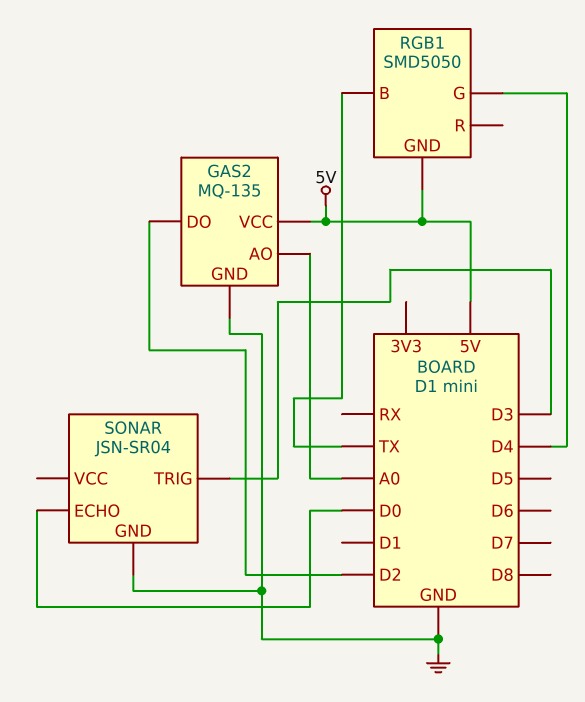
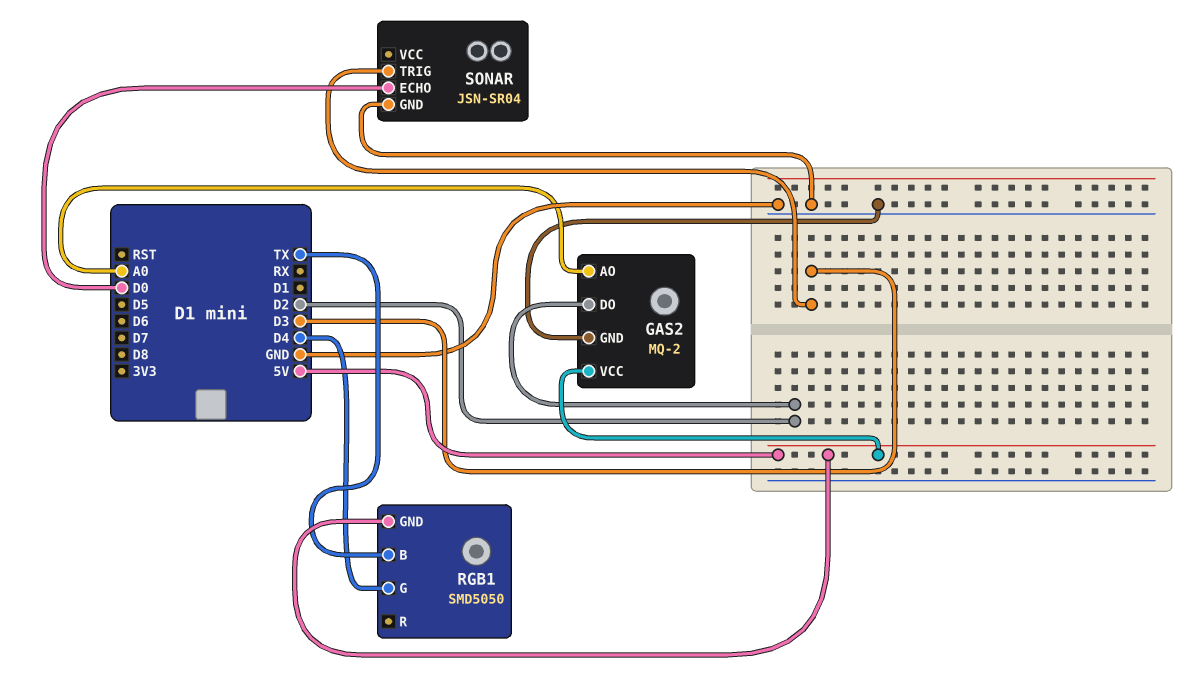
GAS2: MQ-135 -> MQ-2

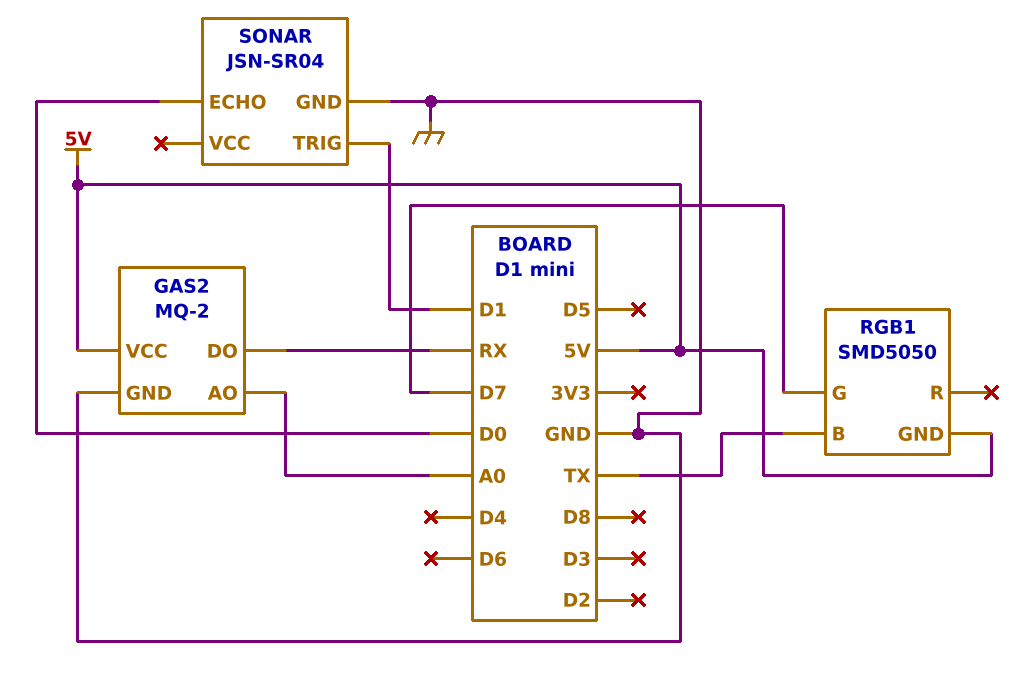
GAS2 pin DO: D2 -> RX
RGB1 pin G: D4 -> D7
SONAR pin TRIG: D3 -> D1

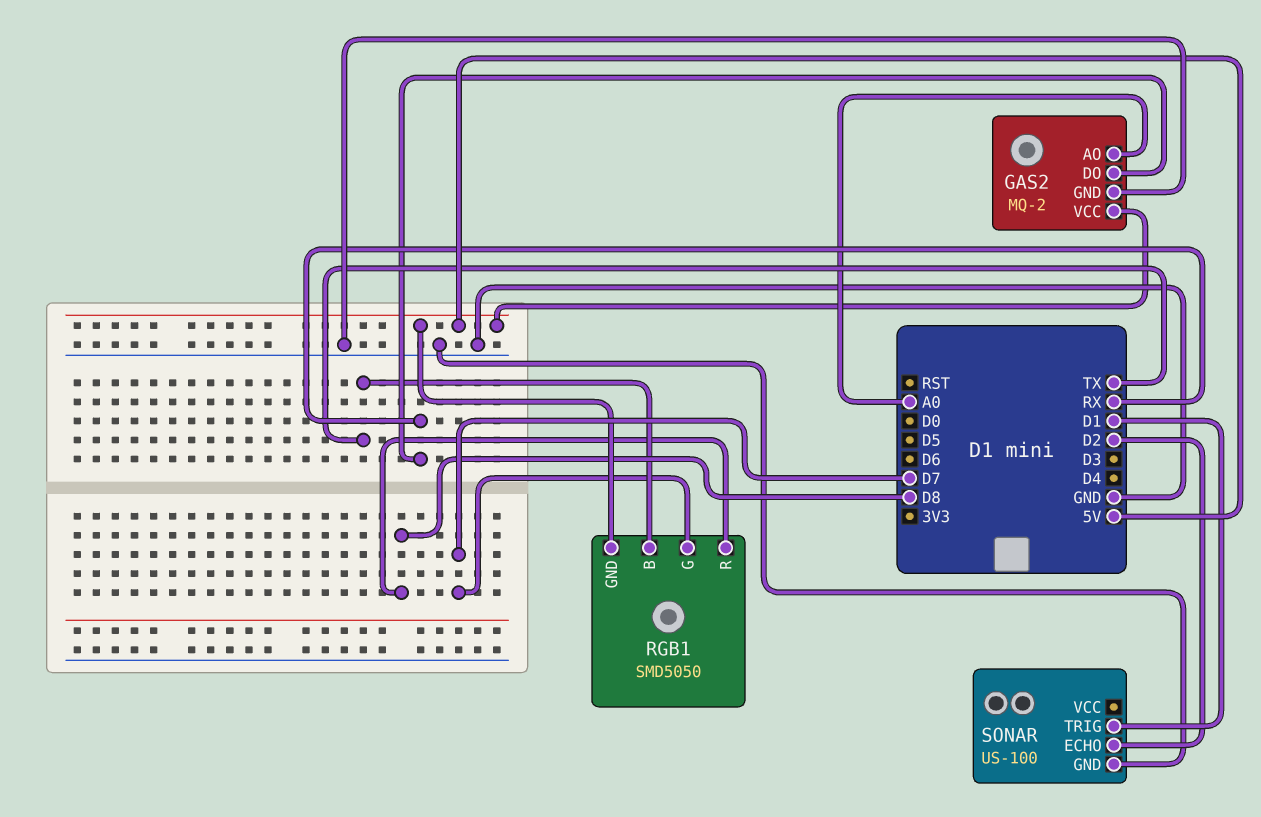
RGB1 pin R: none -> D8
SONAR: JSN-SR04 -> US-100
SONAR pin ECHO: D0 -> D2

